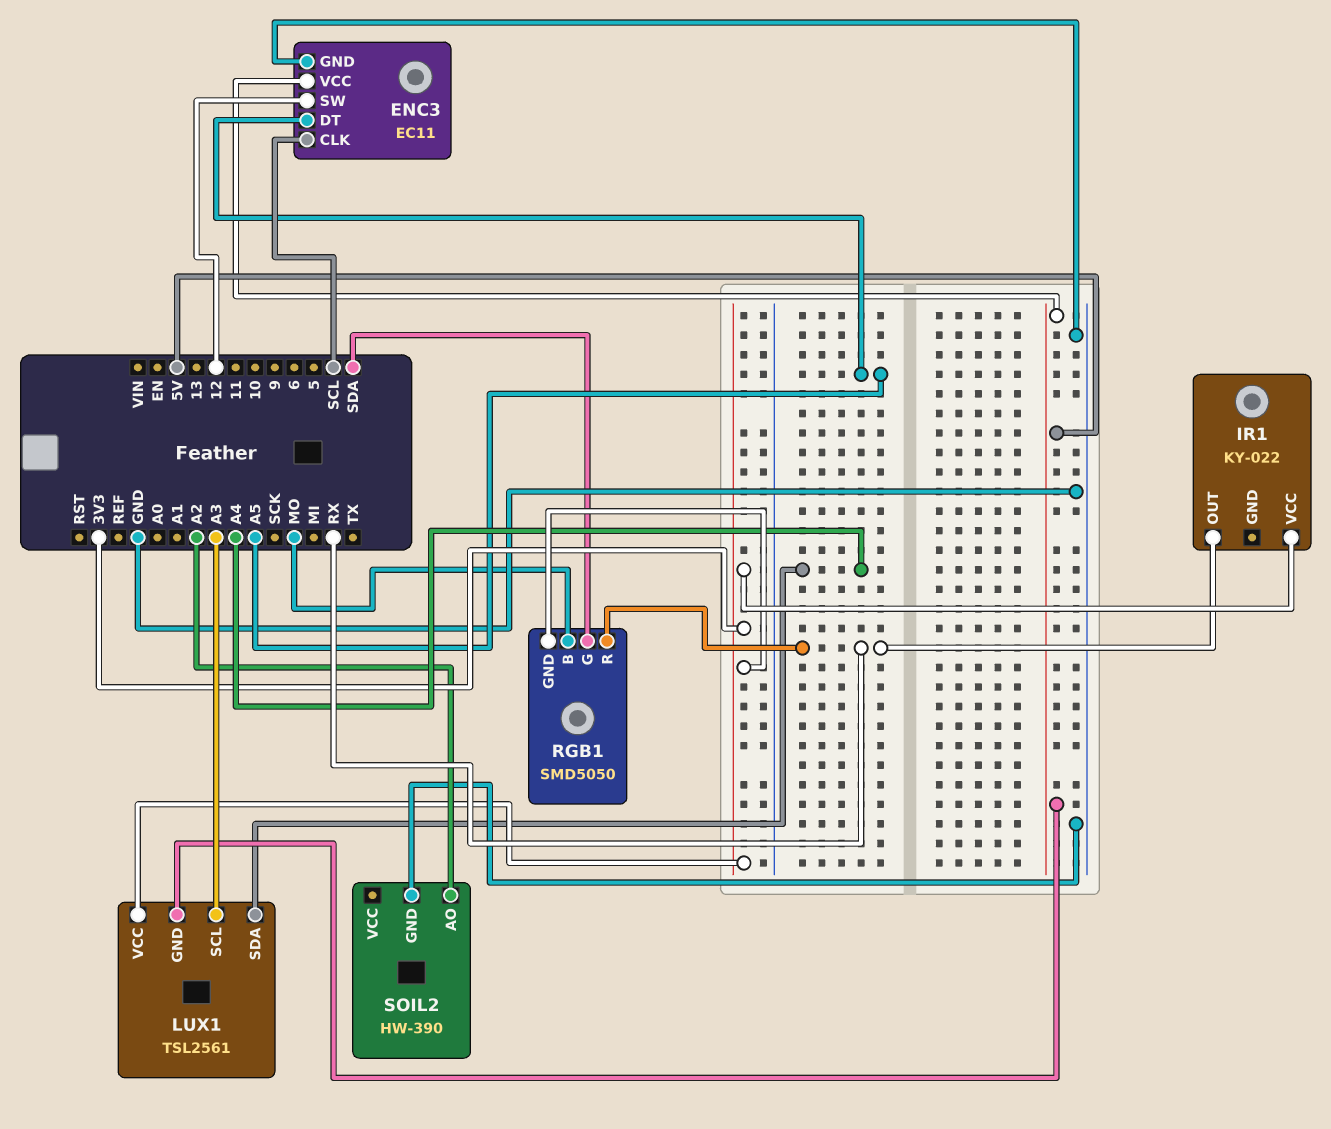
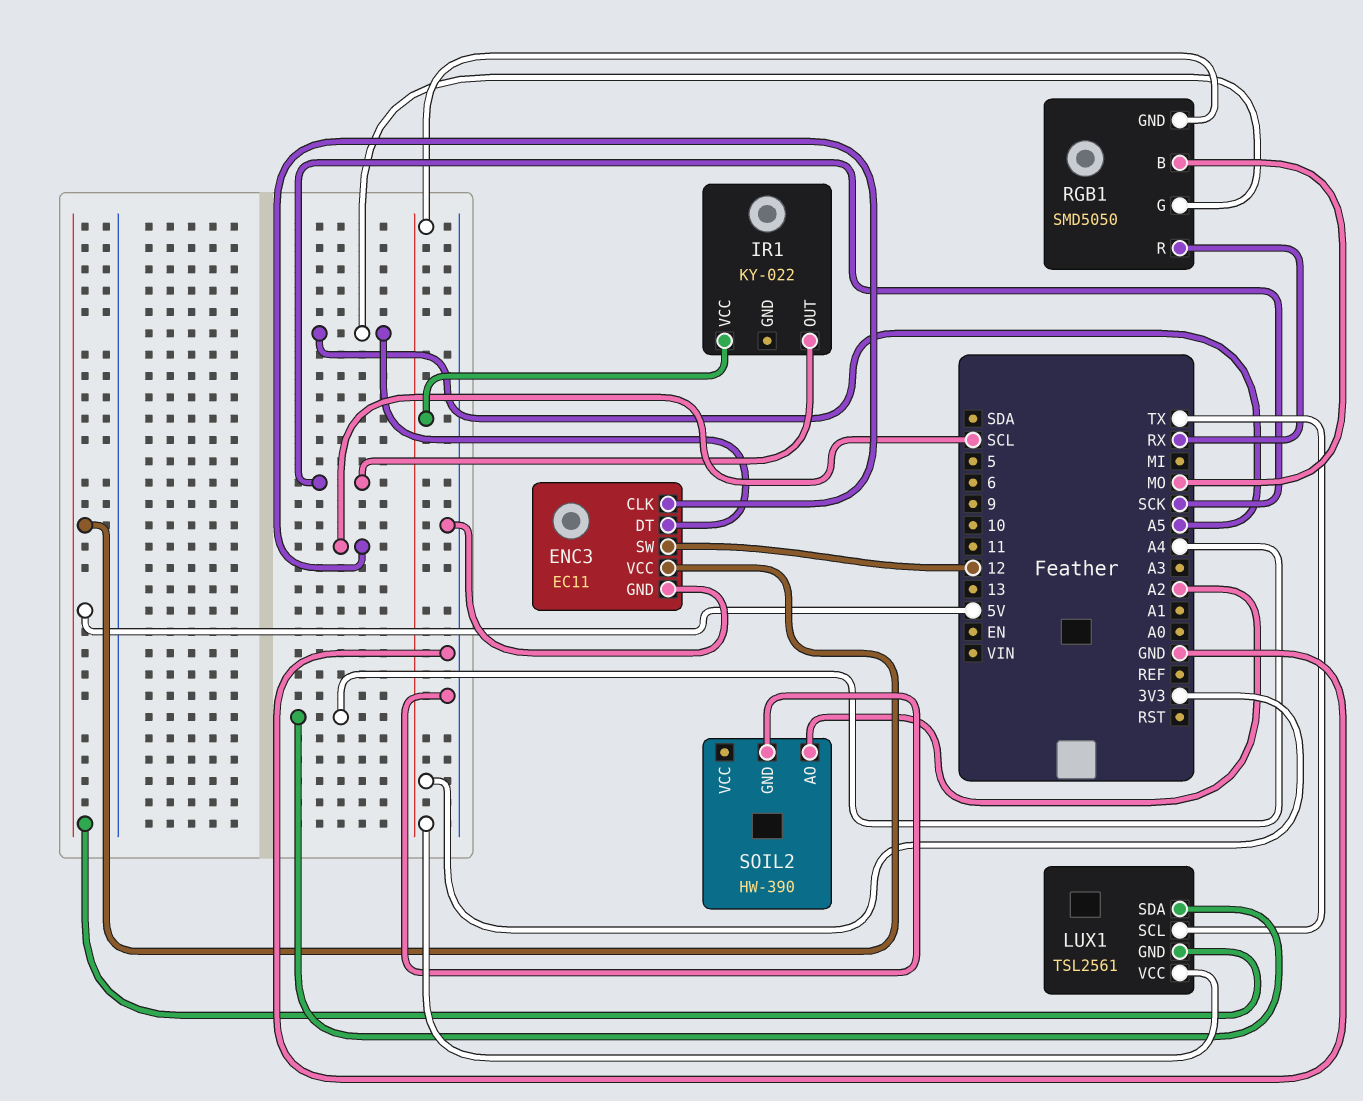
IR1 pin OUT: RX -> SCK
LUX1 pin SCL: A3 -> TX
RGB1 pin G: SDA -> A5

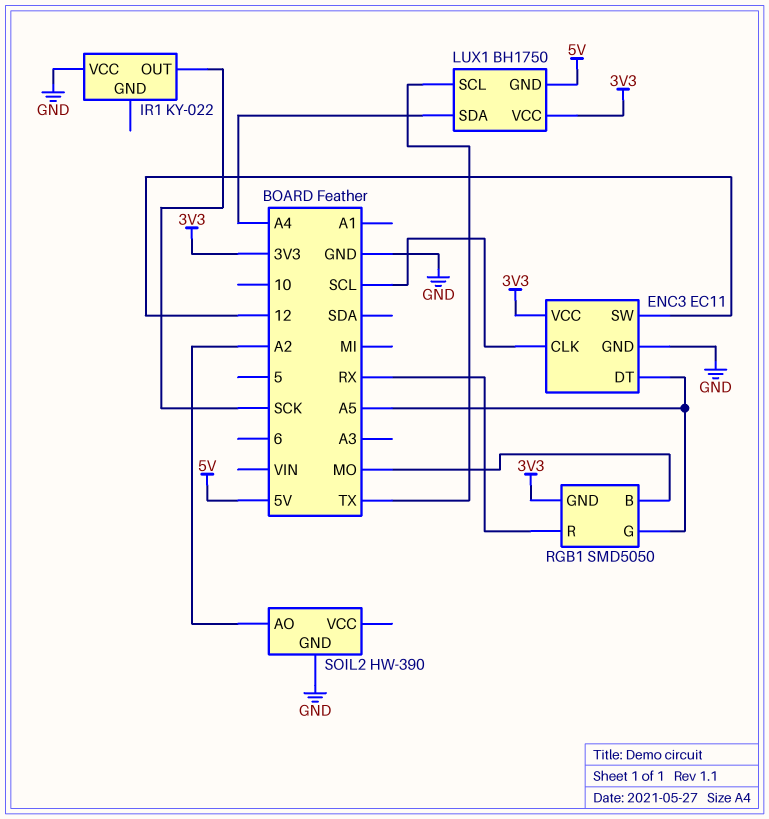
ENC3 pin VCC: 5V -> 3V3
IR1 pin VCC: 3V3 -> GND
LUX1: TSL2561 -> BH1750

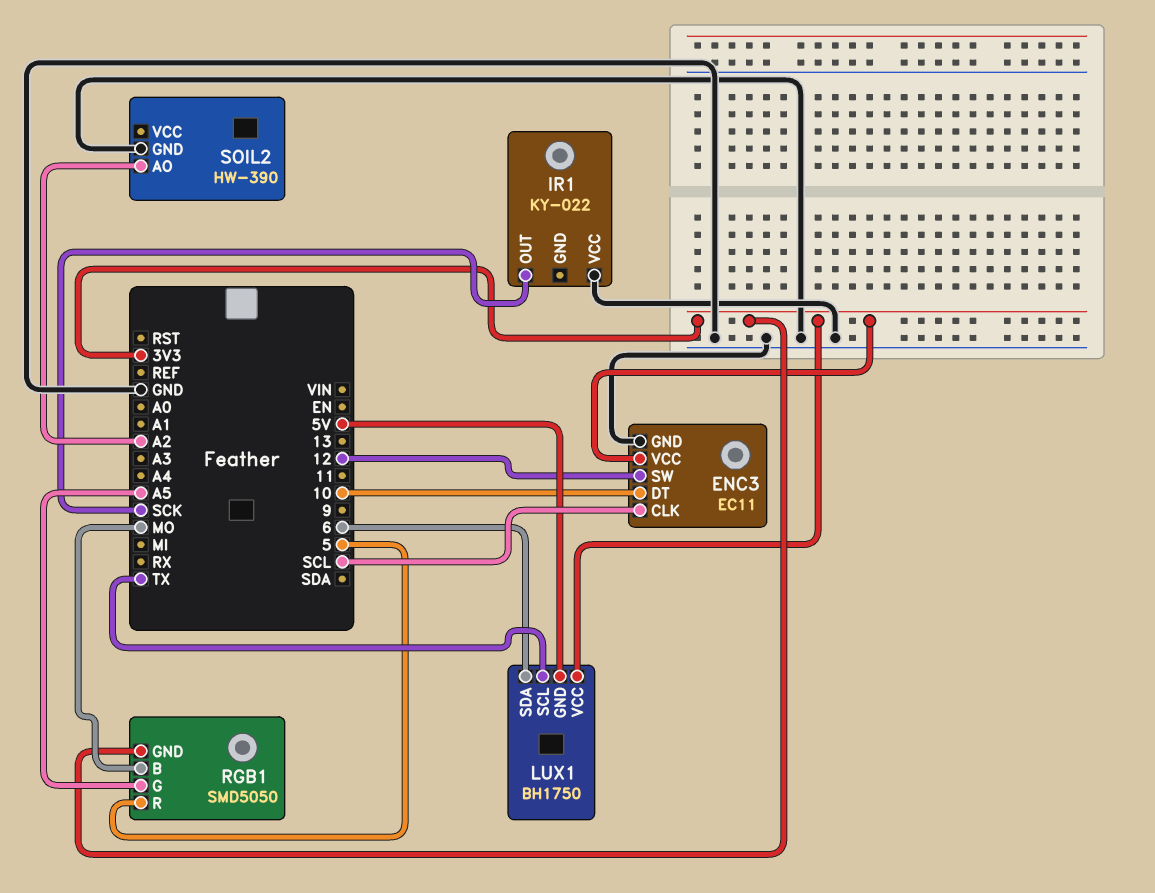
ENC3 pin DT: A5 -> 10
LUX1 pin SDA: A4 -> 6
RGB1 pin R: RX -> 5

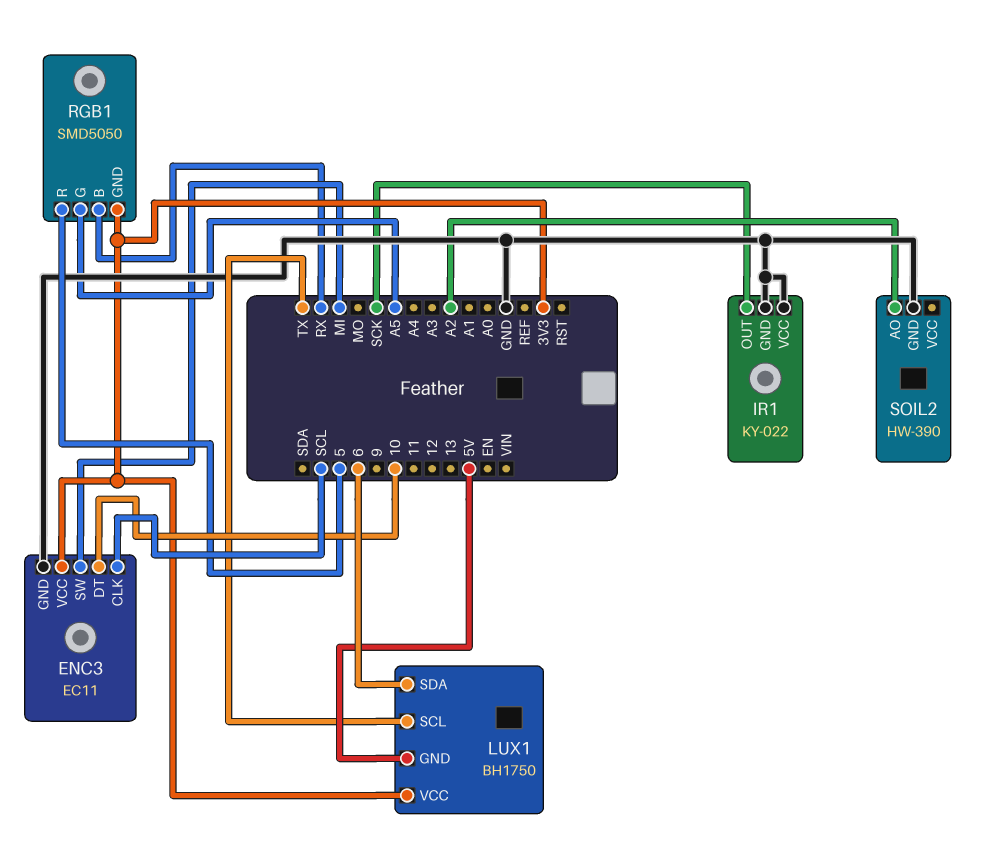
ENC3 pin SW: 12 -> MI
IR1 pin GND: none -> GND
RGB1 pin B: MO -> RX

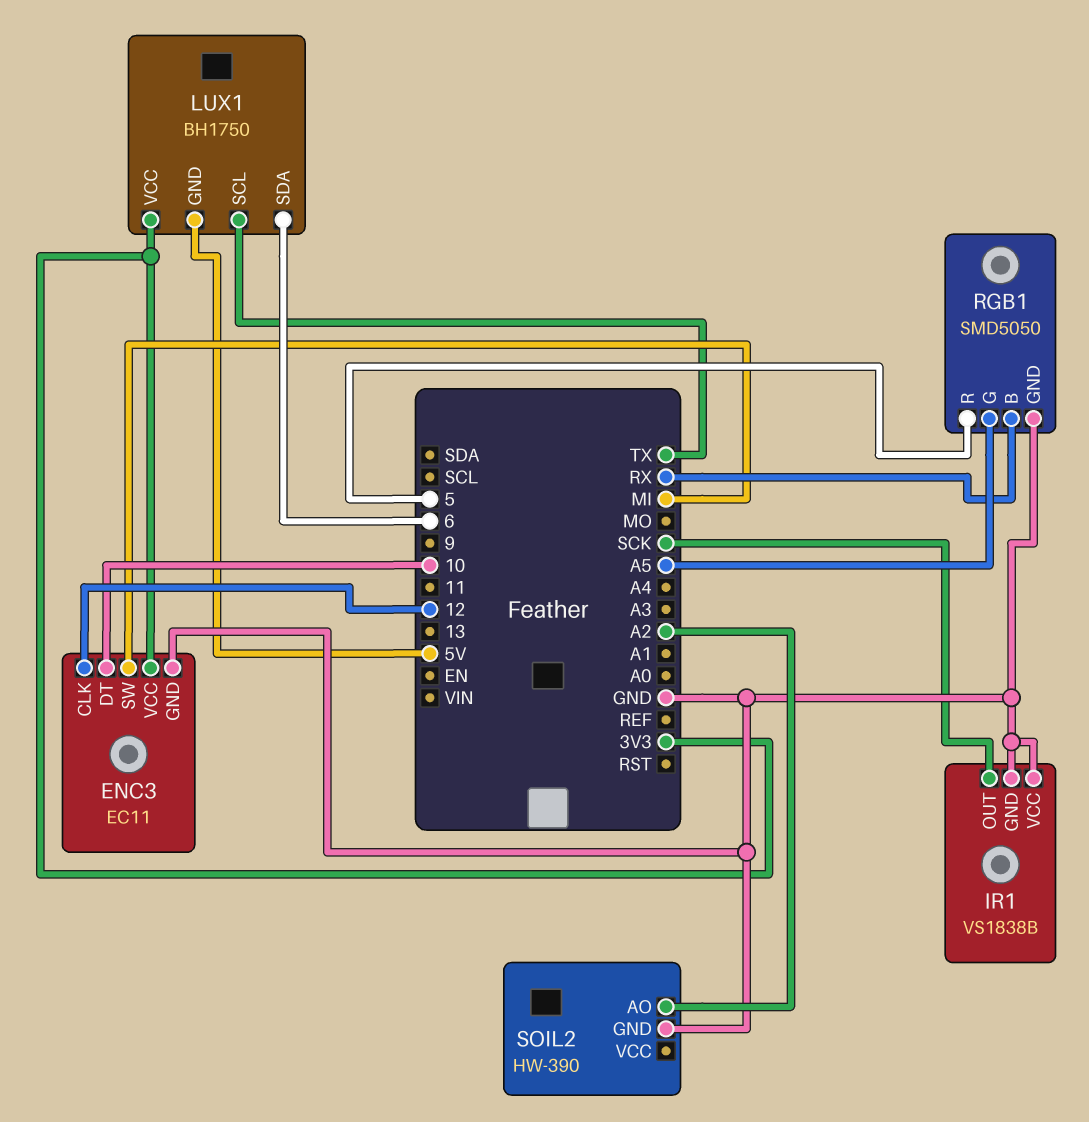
ENC3 pin CLK: SCL -> 12
IR1: KY-022 -> VS1838B
RGB1 pin GND: 3V3 -> GND

